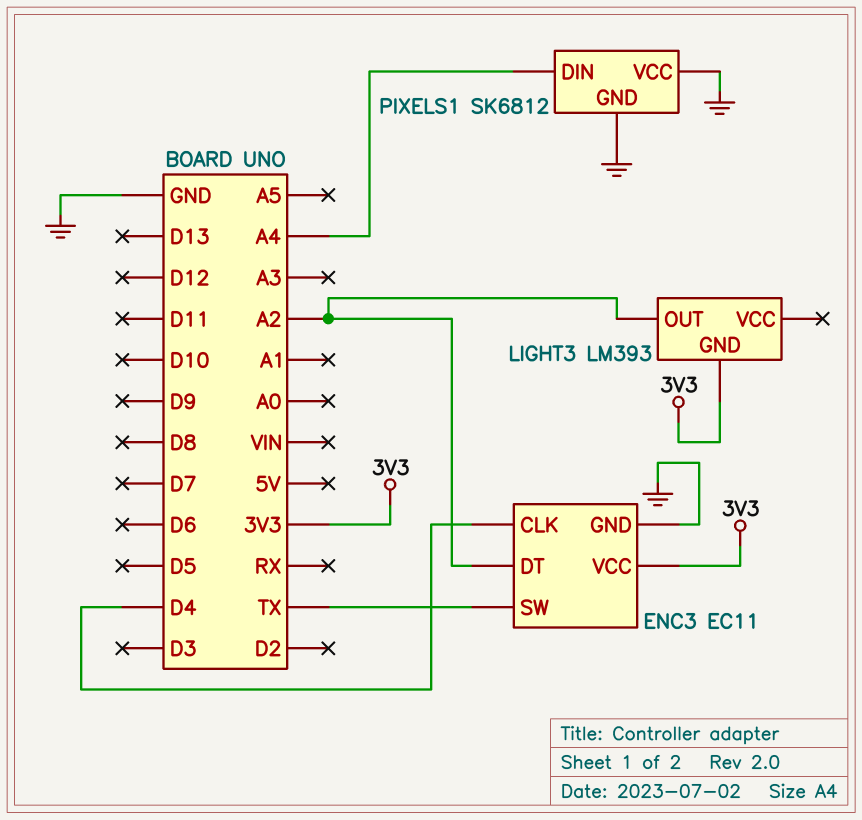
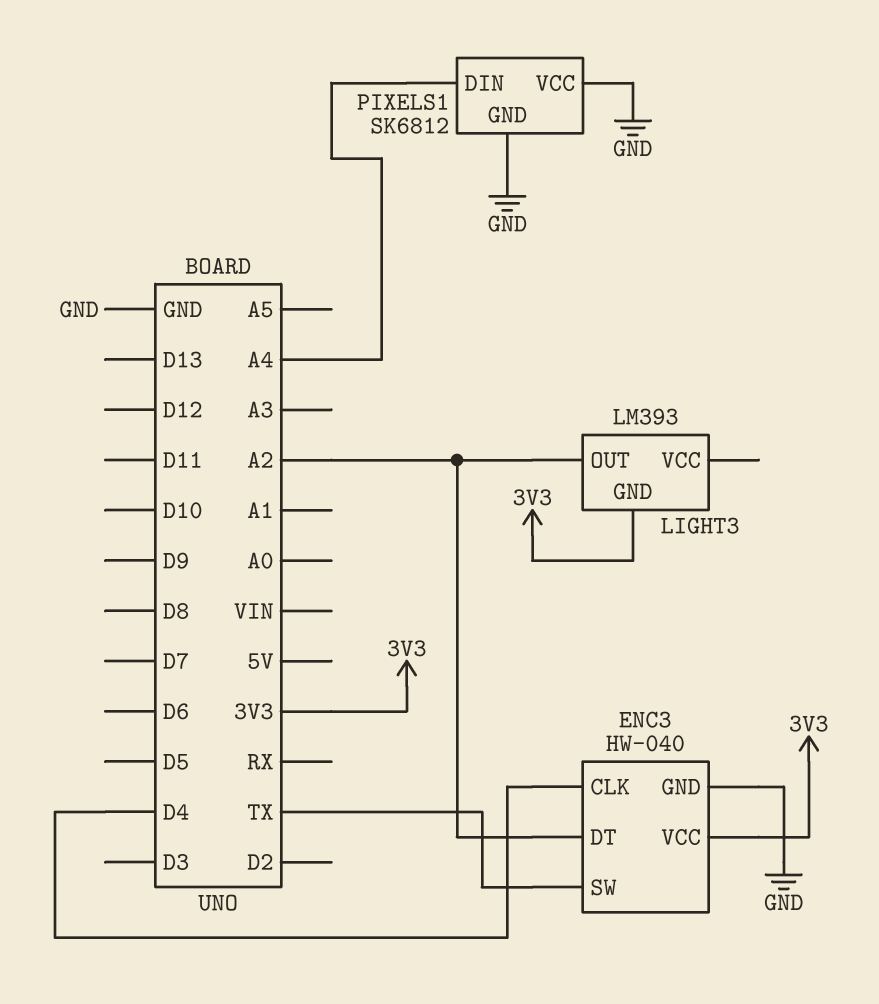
ENC3: EC11 -> HW-040

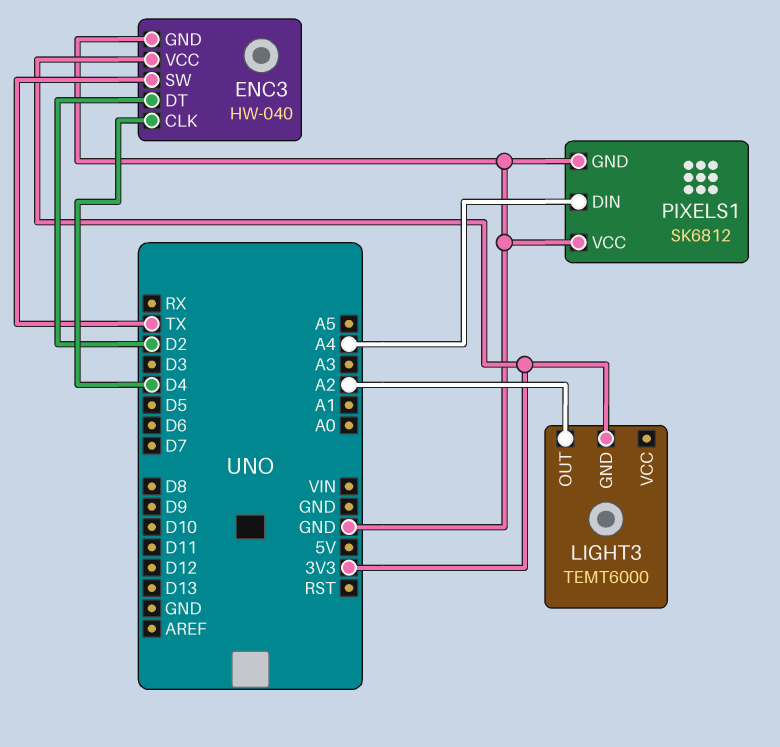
ENC3 pin DT: A2 -> D2
LIGHT3: LM393 -> TEMT6000

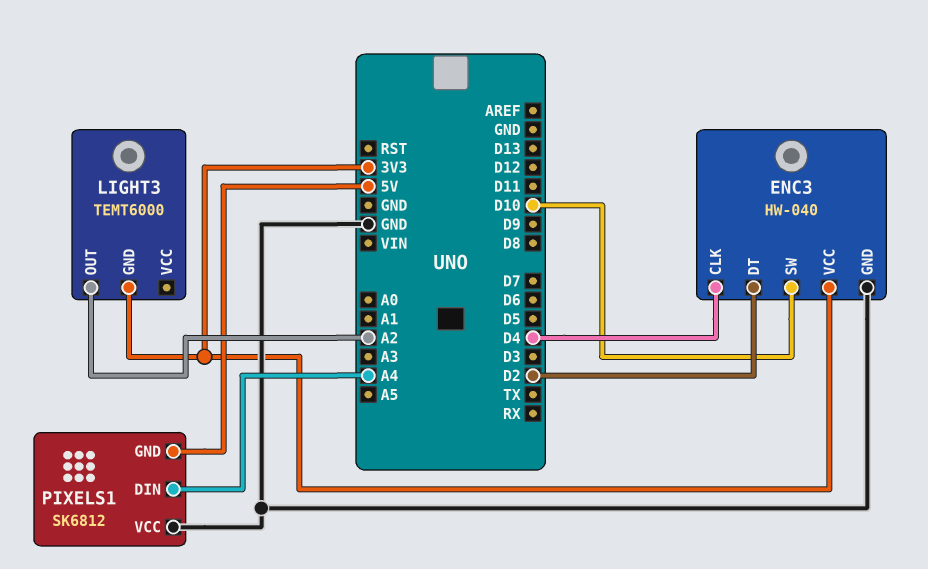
ENC3 pin SW: TX -> D10
PIXELS1 pin GND: GND -> 5V

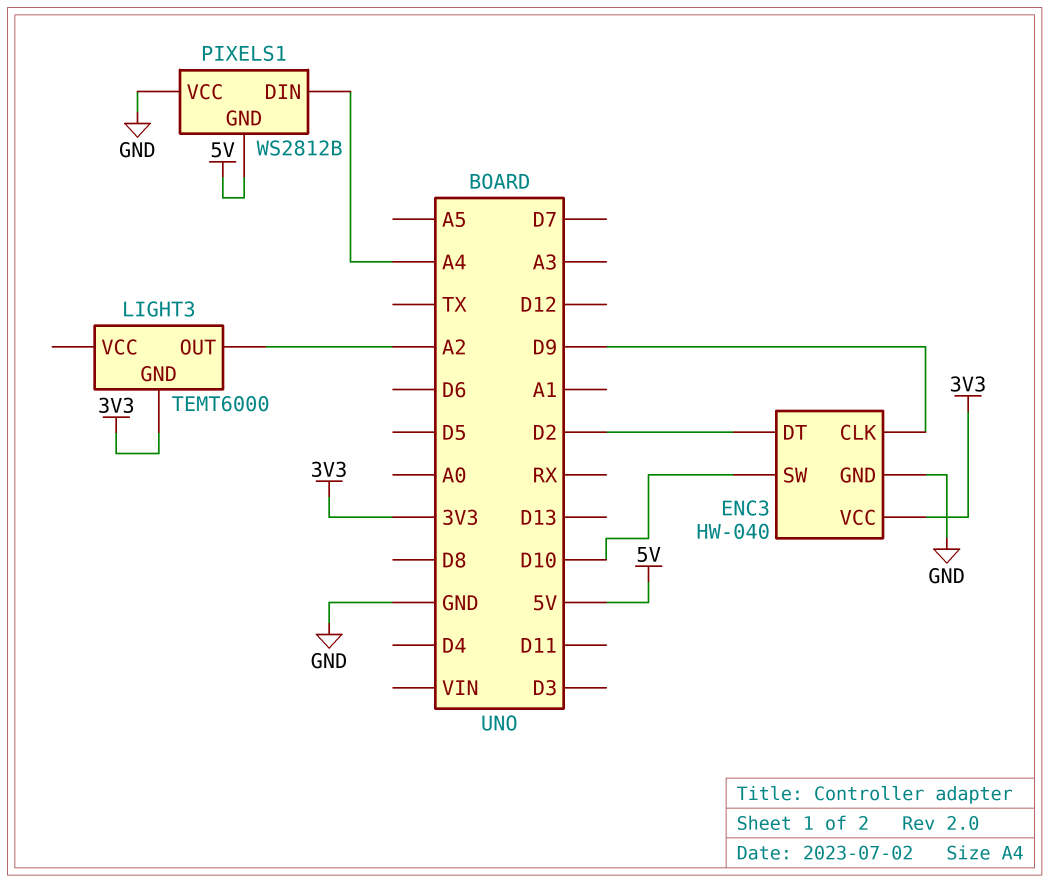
ENC3 pin CLK: D4 -> D9
PIXELS1: SK6812 -> WS2812B

